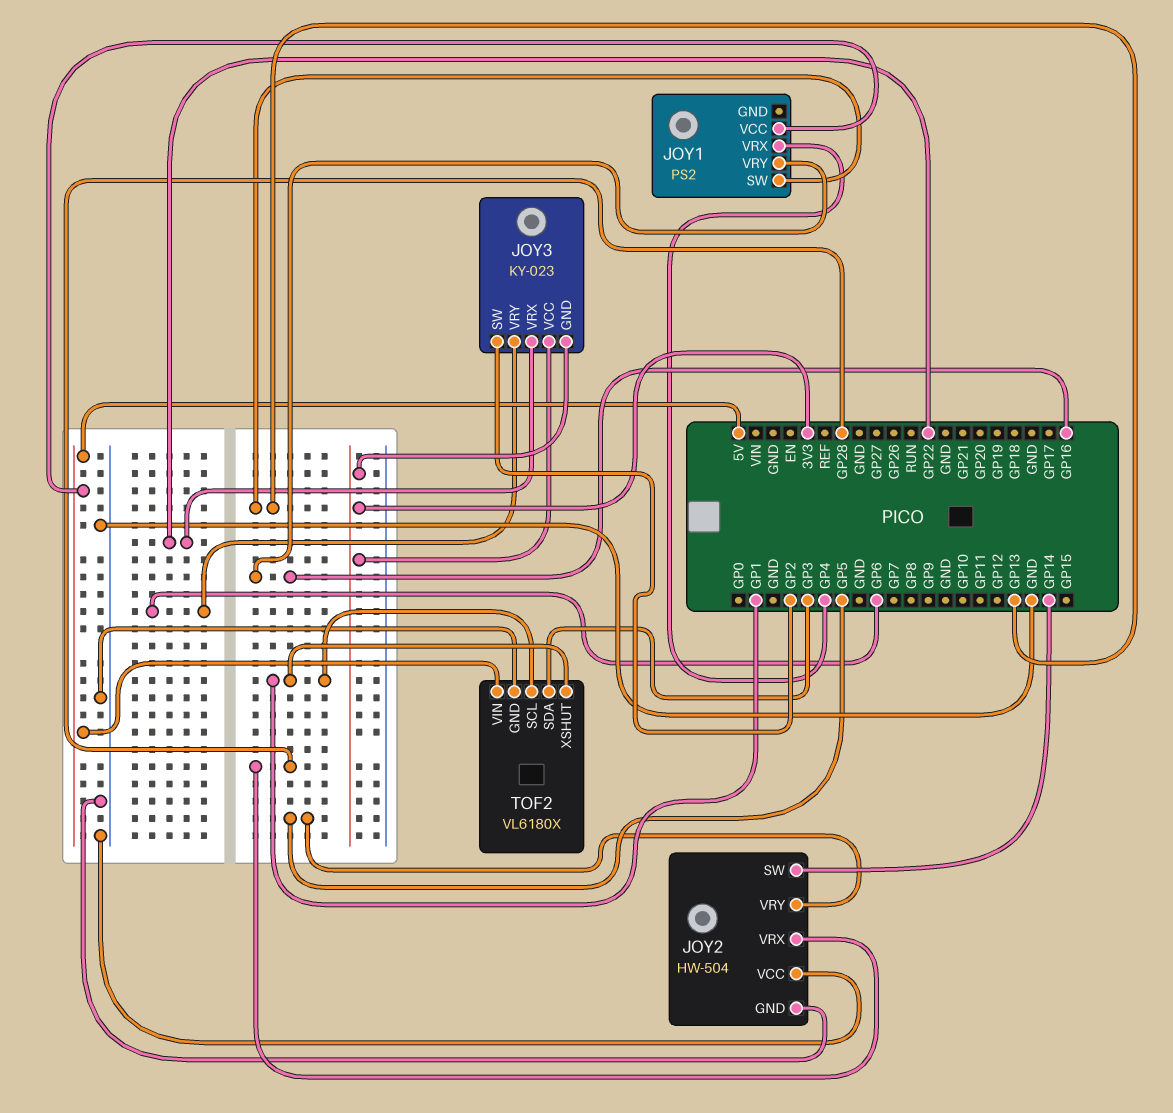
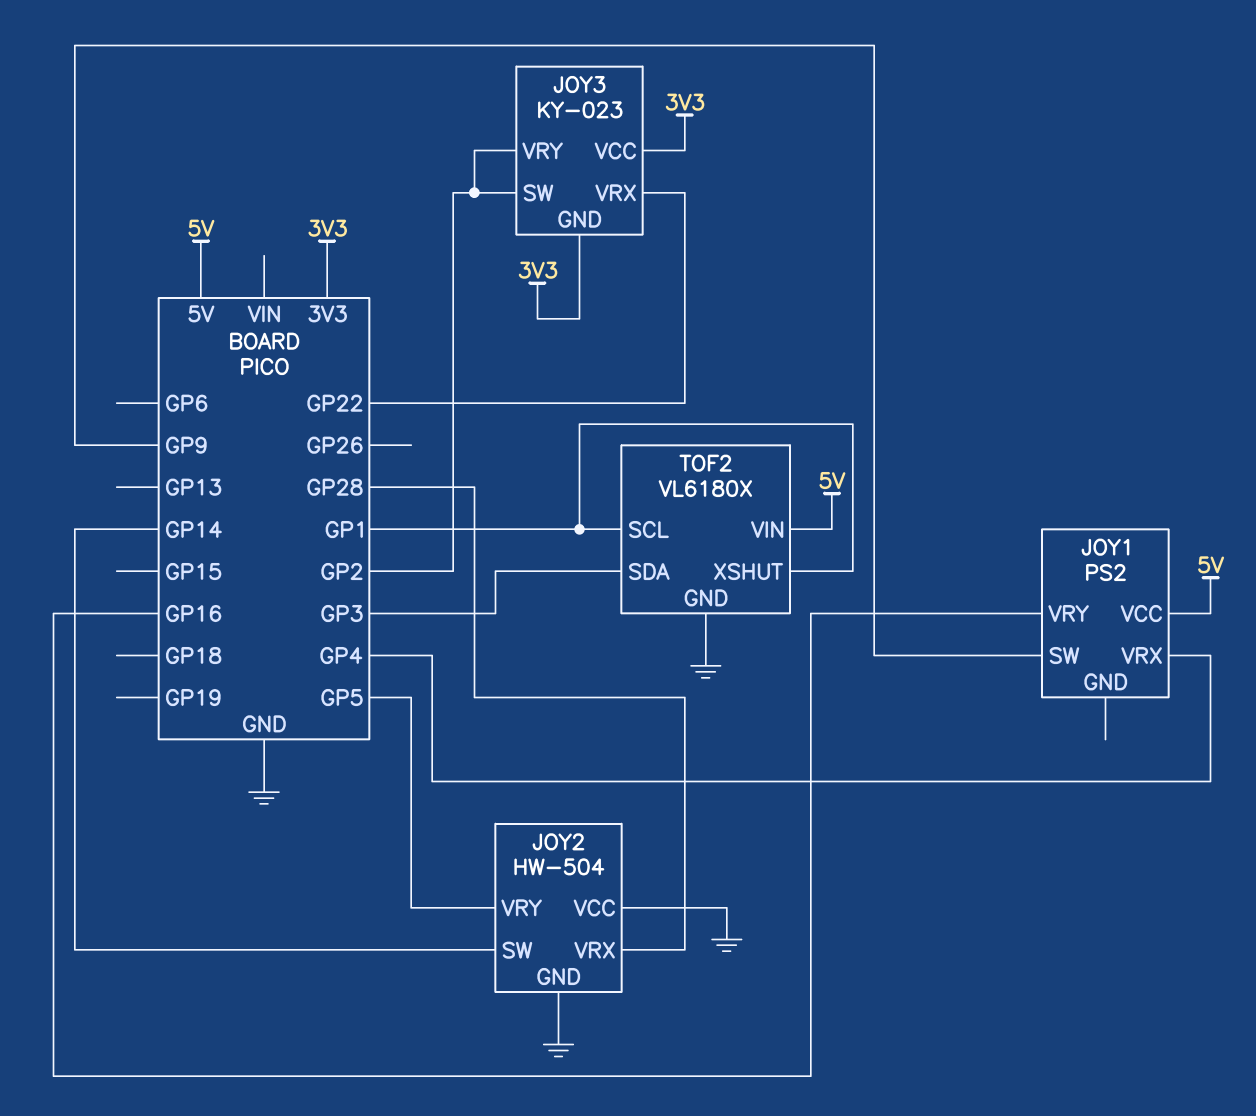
JOY1 pin SW: GP13 -> GP9
JOY3 pin VRY: GP6 -> GP2

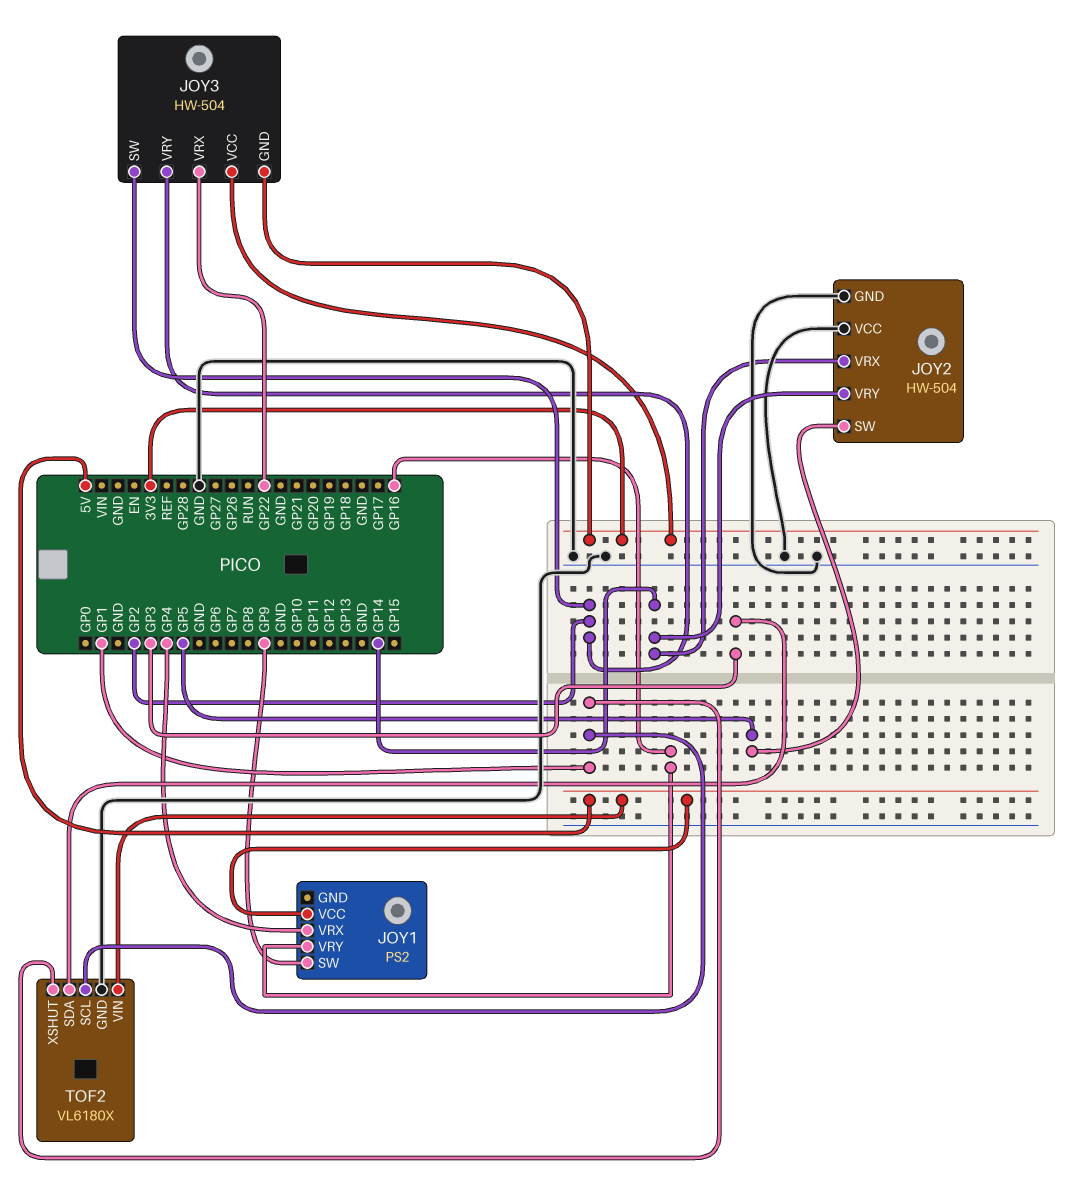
JOY2 pin SW: GP14 -> GP5
JOY2 pin VRX: GP28 -> GP14
JOY2 pin VRY: GP5 -> GP14
JOY3: KY-023 -> HW-504

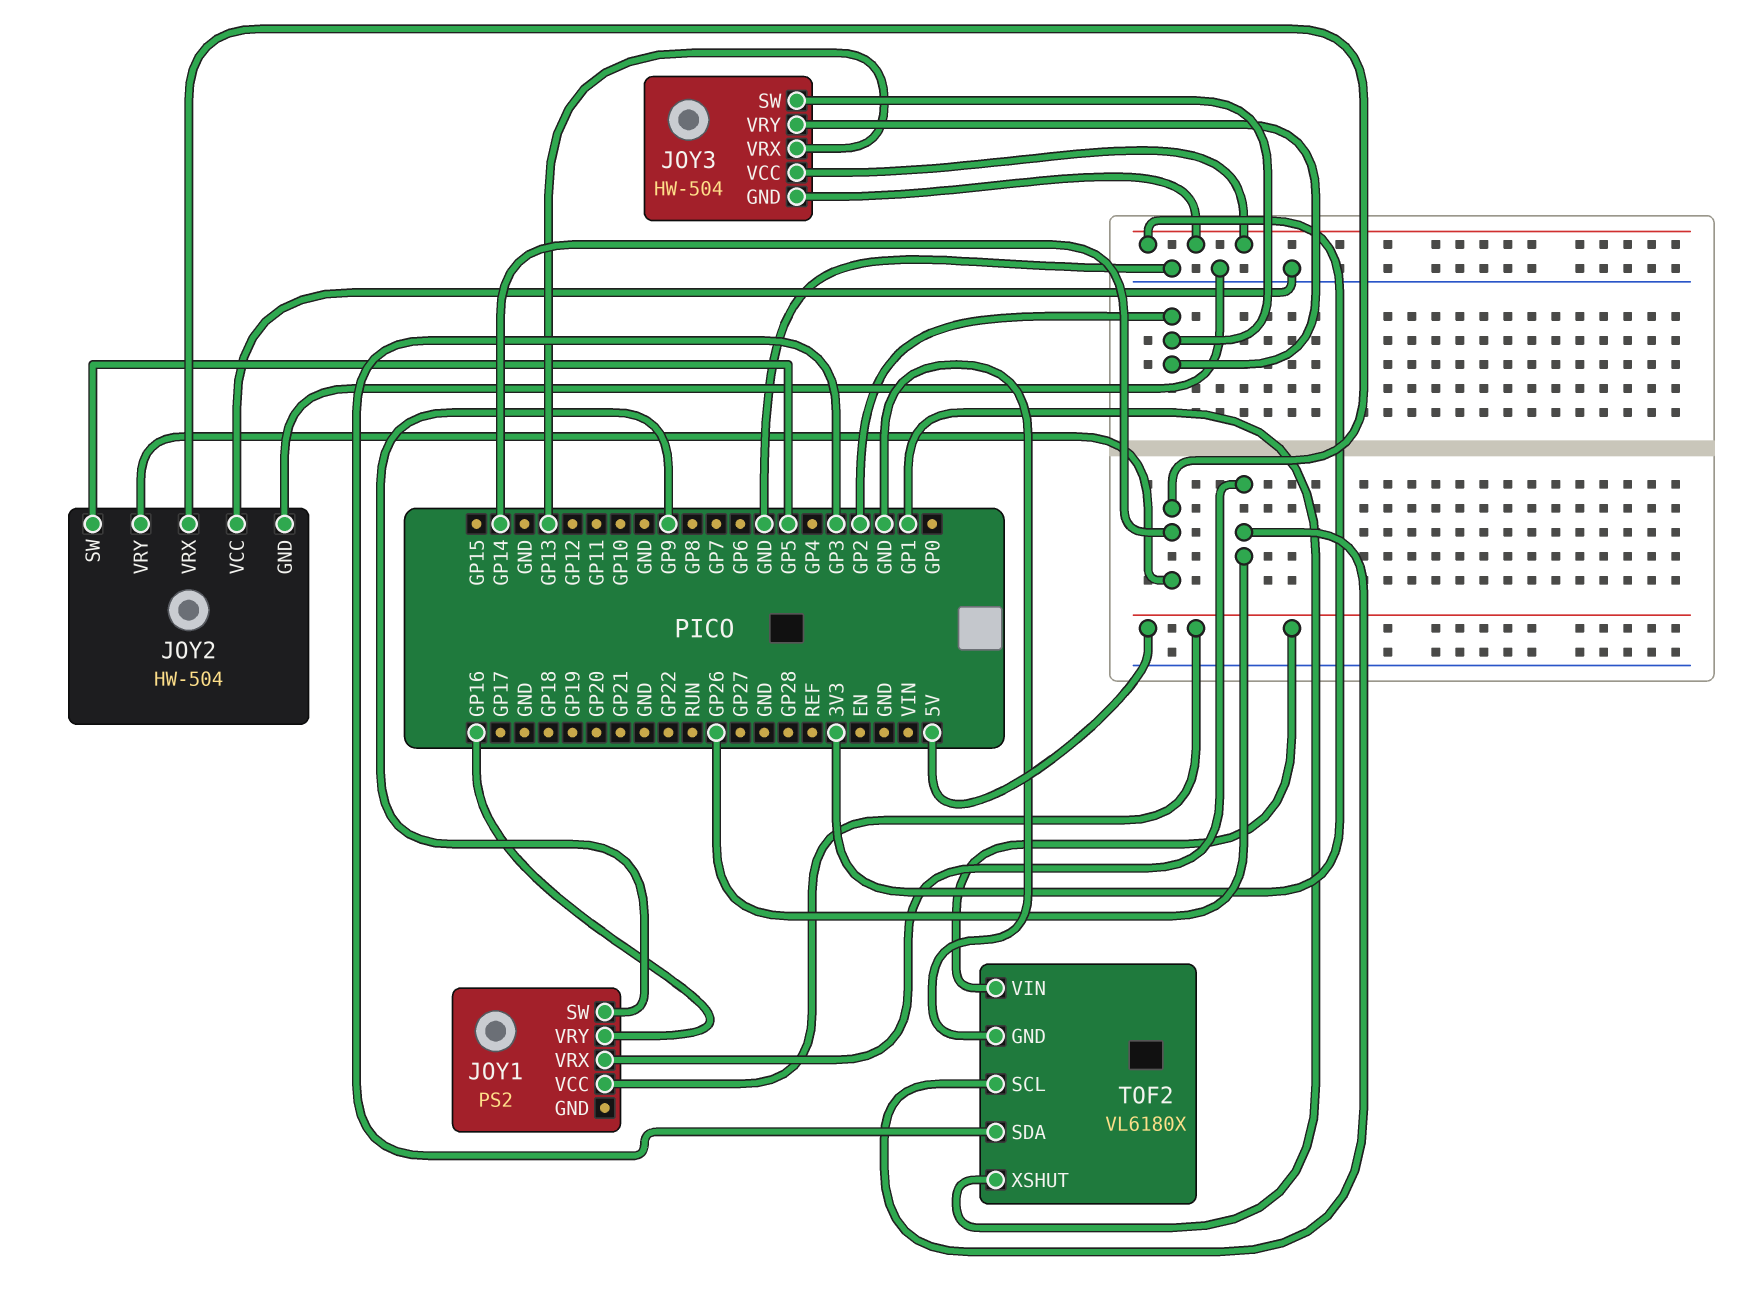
JOY1 pin VRX: GP4 -> GP26
JOY3 pin VRX: GP22 -> GP13
TOF2 pin SCL: GP1 -> GP26

